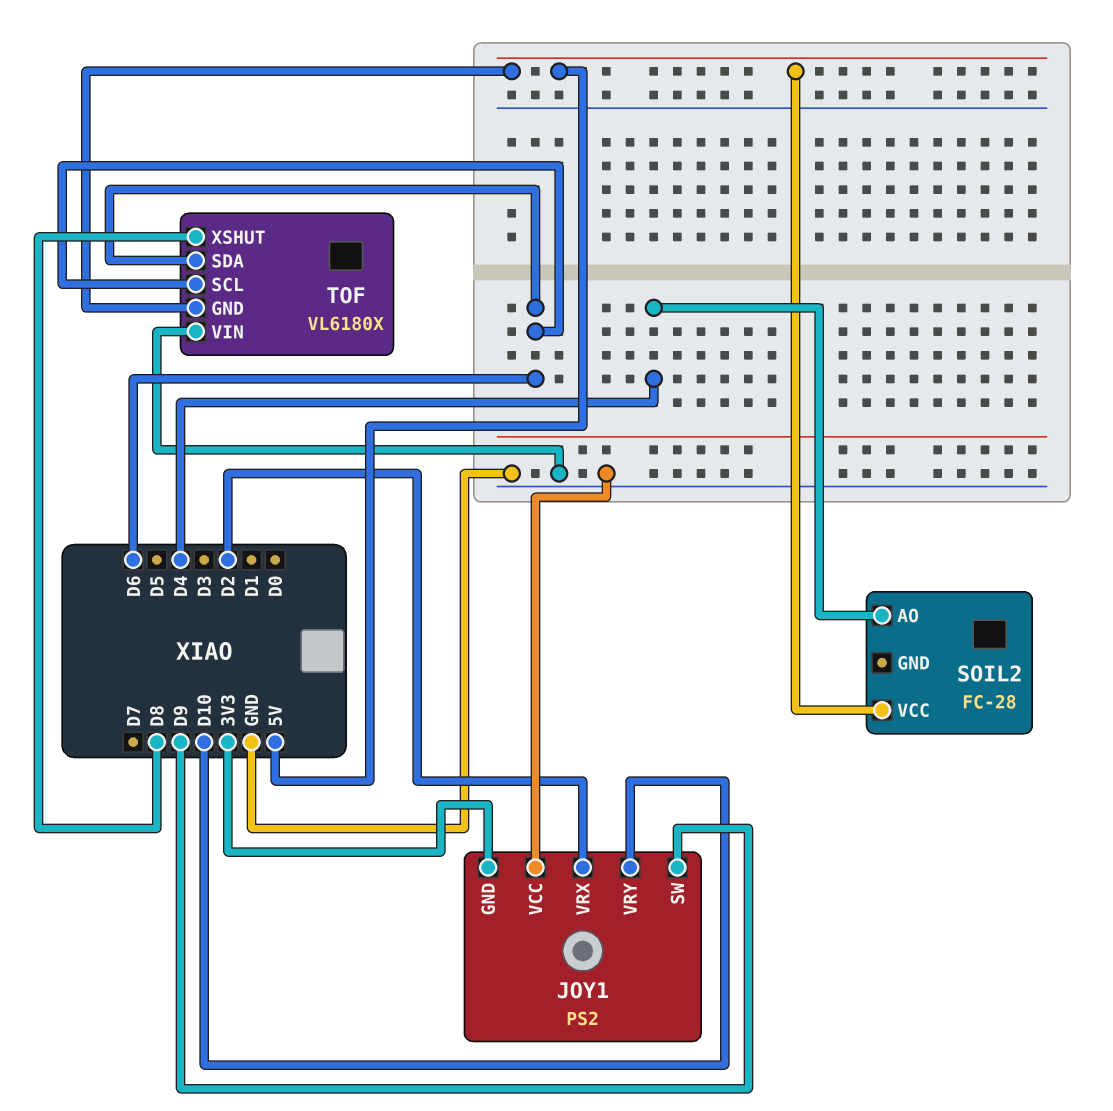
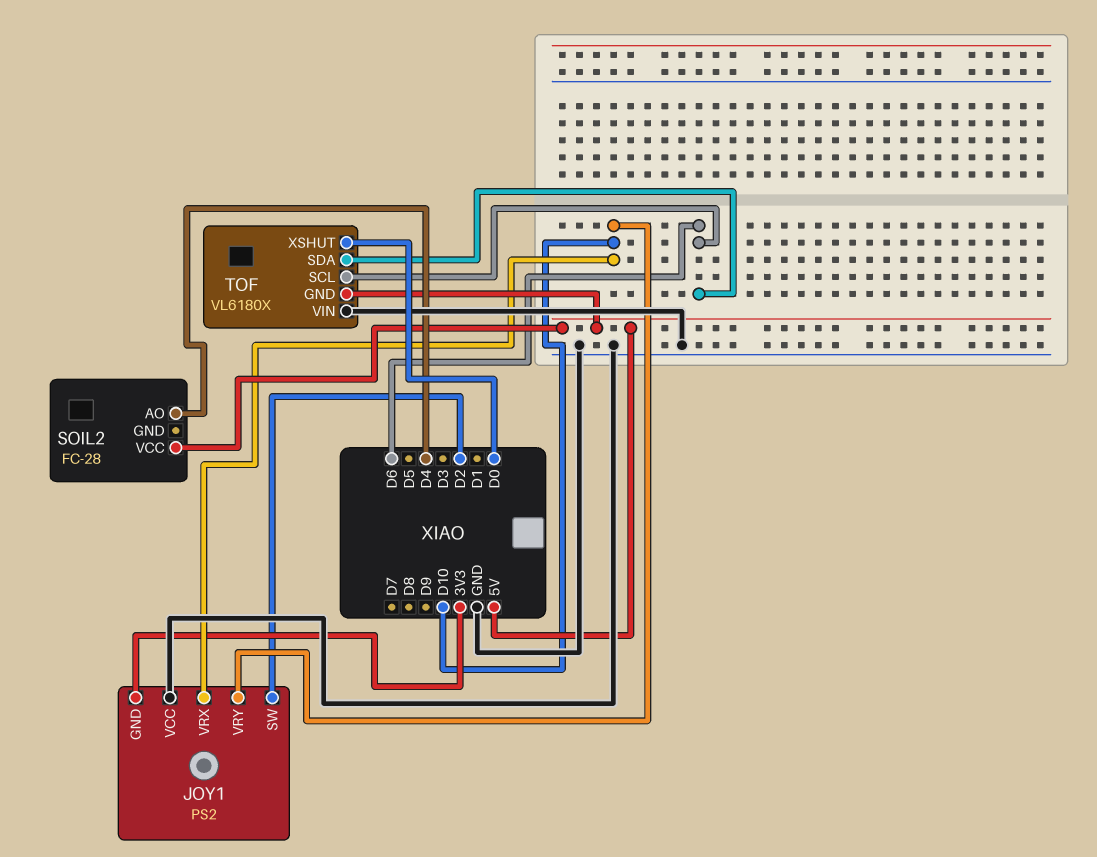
JOY1 pin SW: D9 -> D2
JOY1 pin VRX: D2 -> D10
TOF pin XSHUT: D8 -> D0

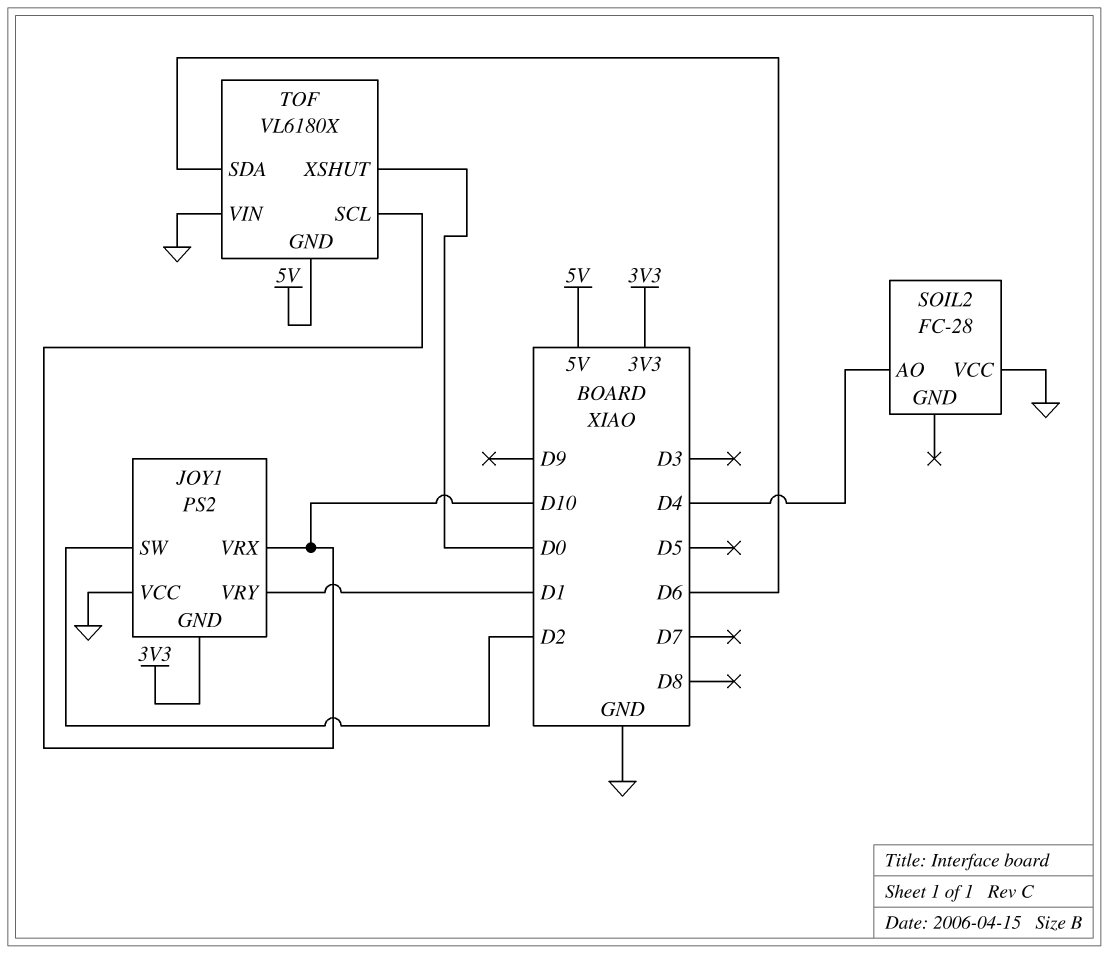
JOY1 pin VRY: D10 -> D1
SOIL2 pin VCC: 5V -> GND
TOF pin SCL: D6 -> D10

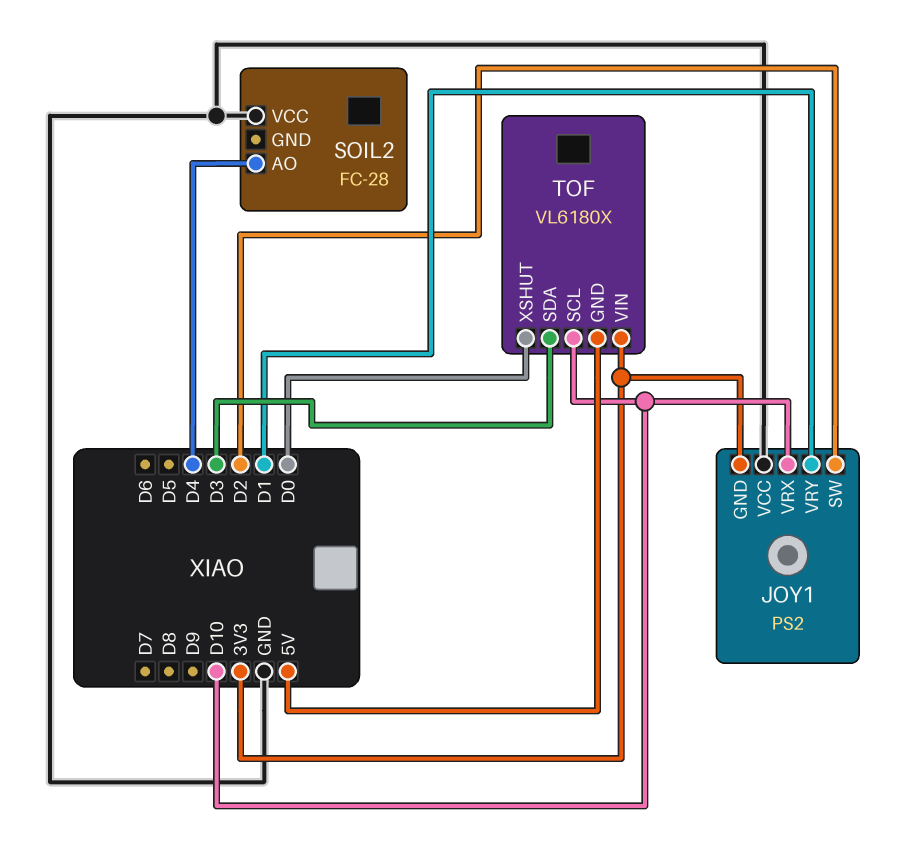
TOF pin SDA: D6 -> D3
TOF pin VIN: GND -> 3V3

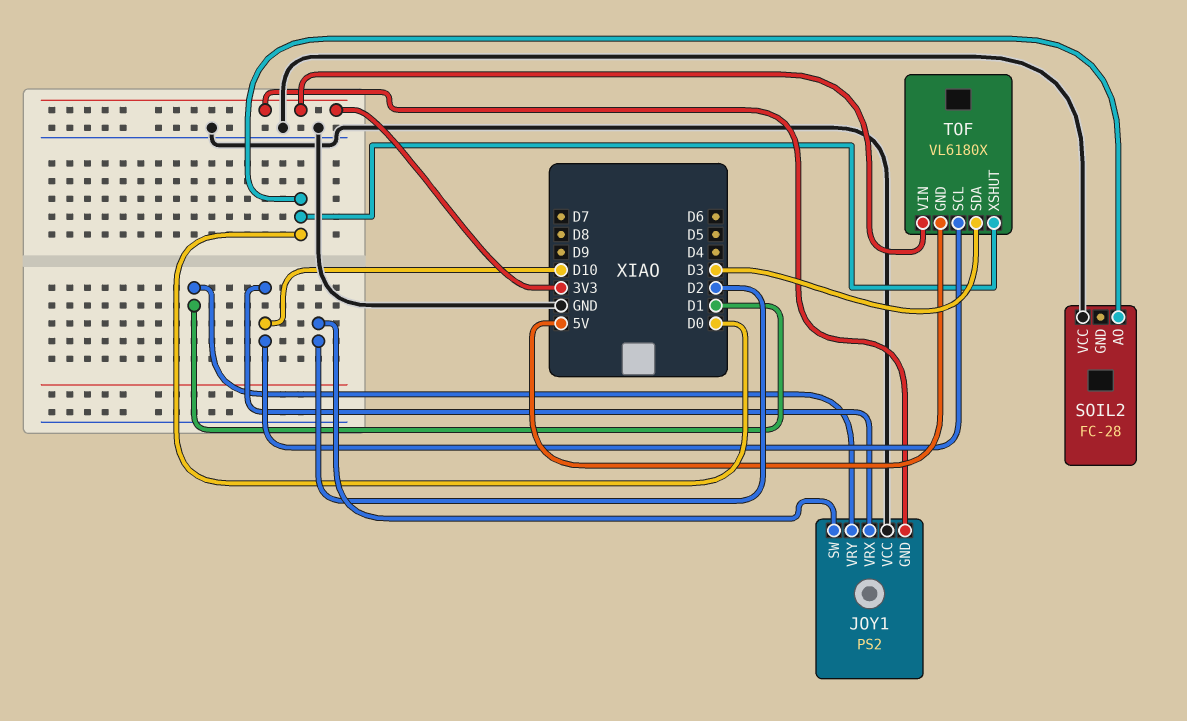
SOIL2 pin AO: D4 -> D0

